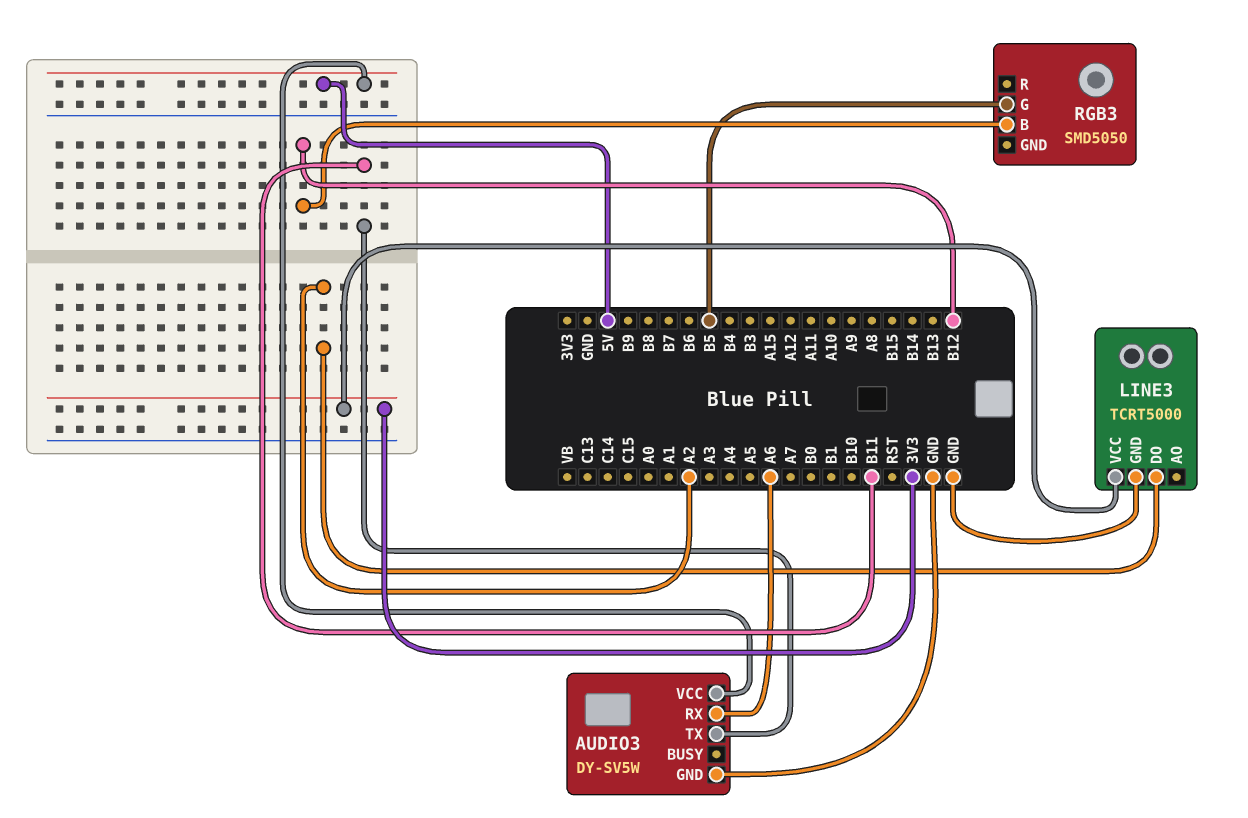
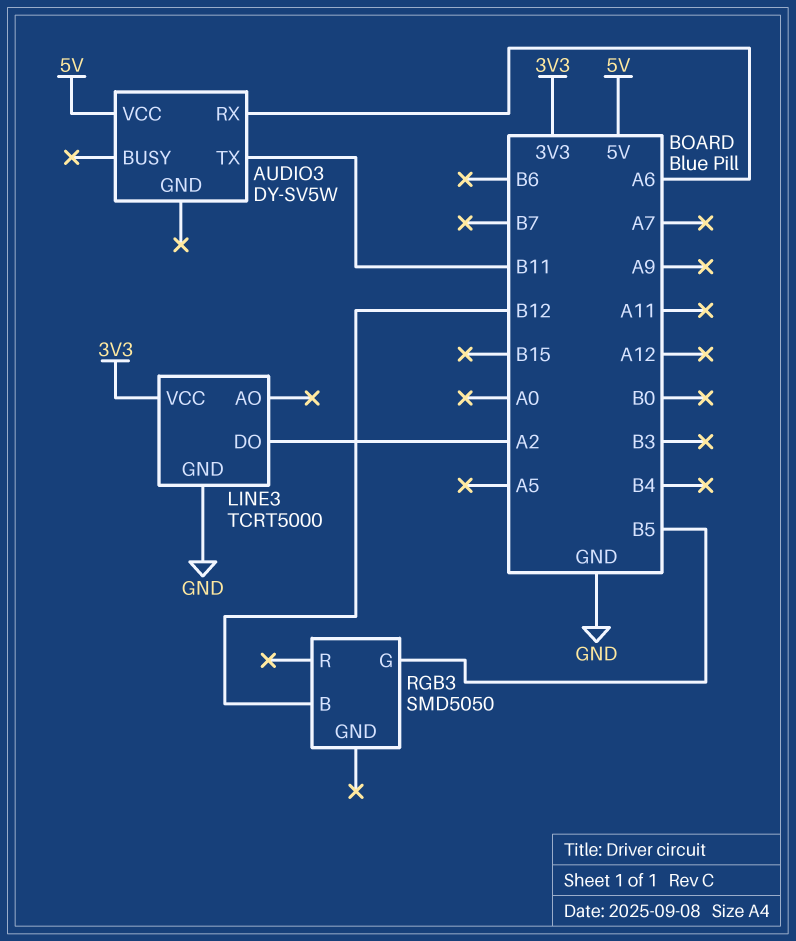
AUDIO3 pin GND: GND -> none

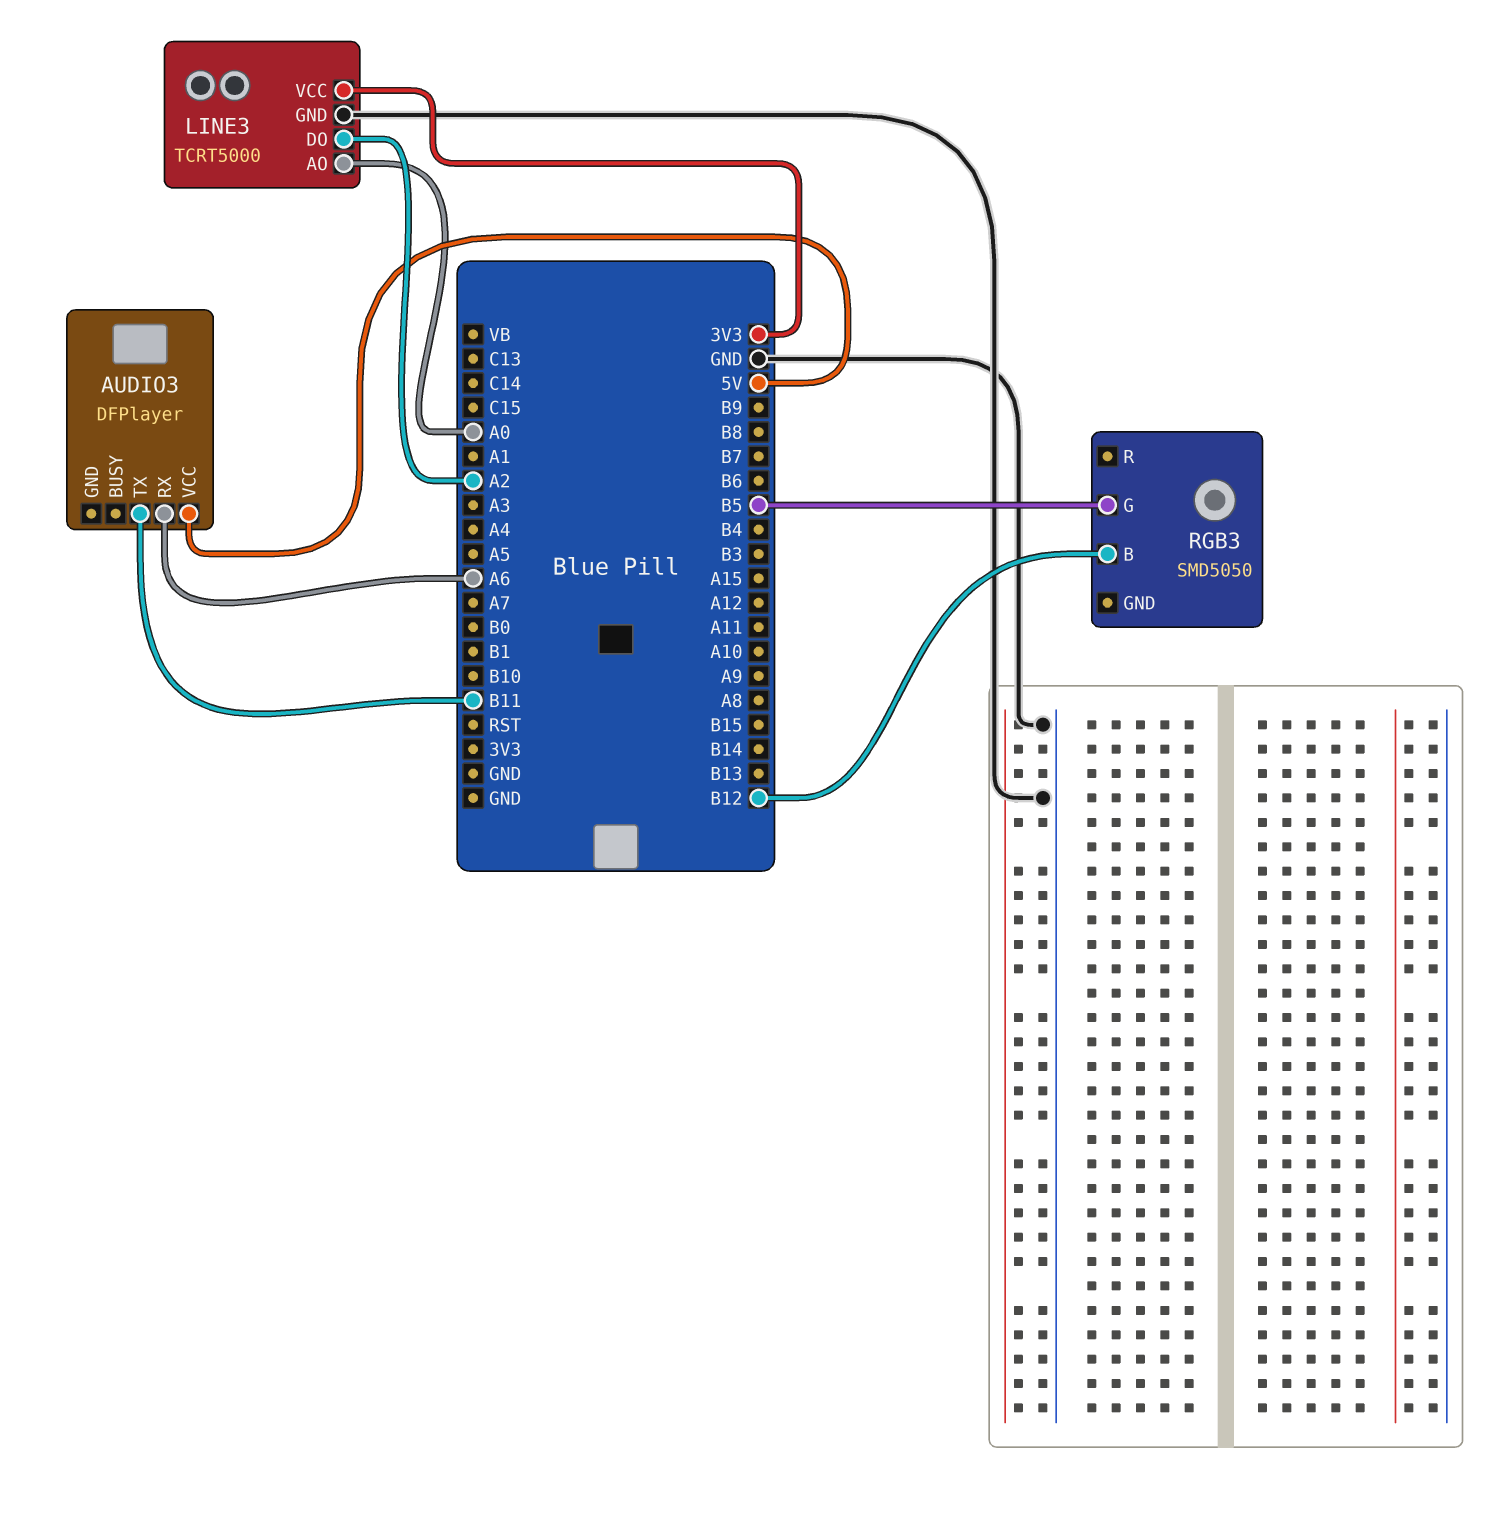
AUDIO3: DY-SV5W -> DFPlayer
LINE3 pin AO: none -> A0

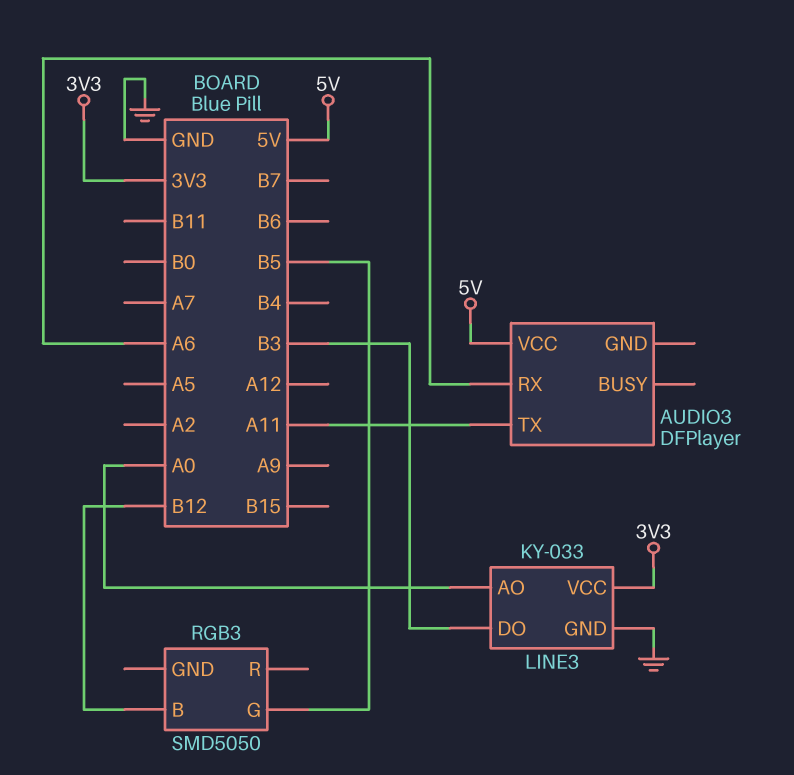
AUDIO3 pin TX: B11 -> A11
LINE3: TCRT5000 -> KY-033
LINE3 pin DO: A2 -> B3

